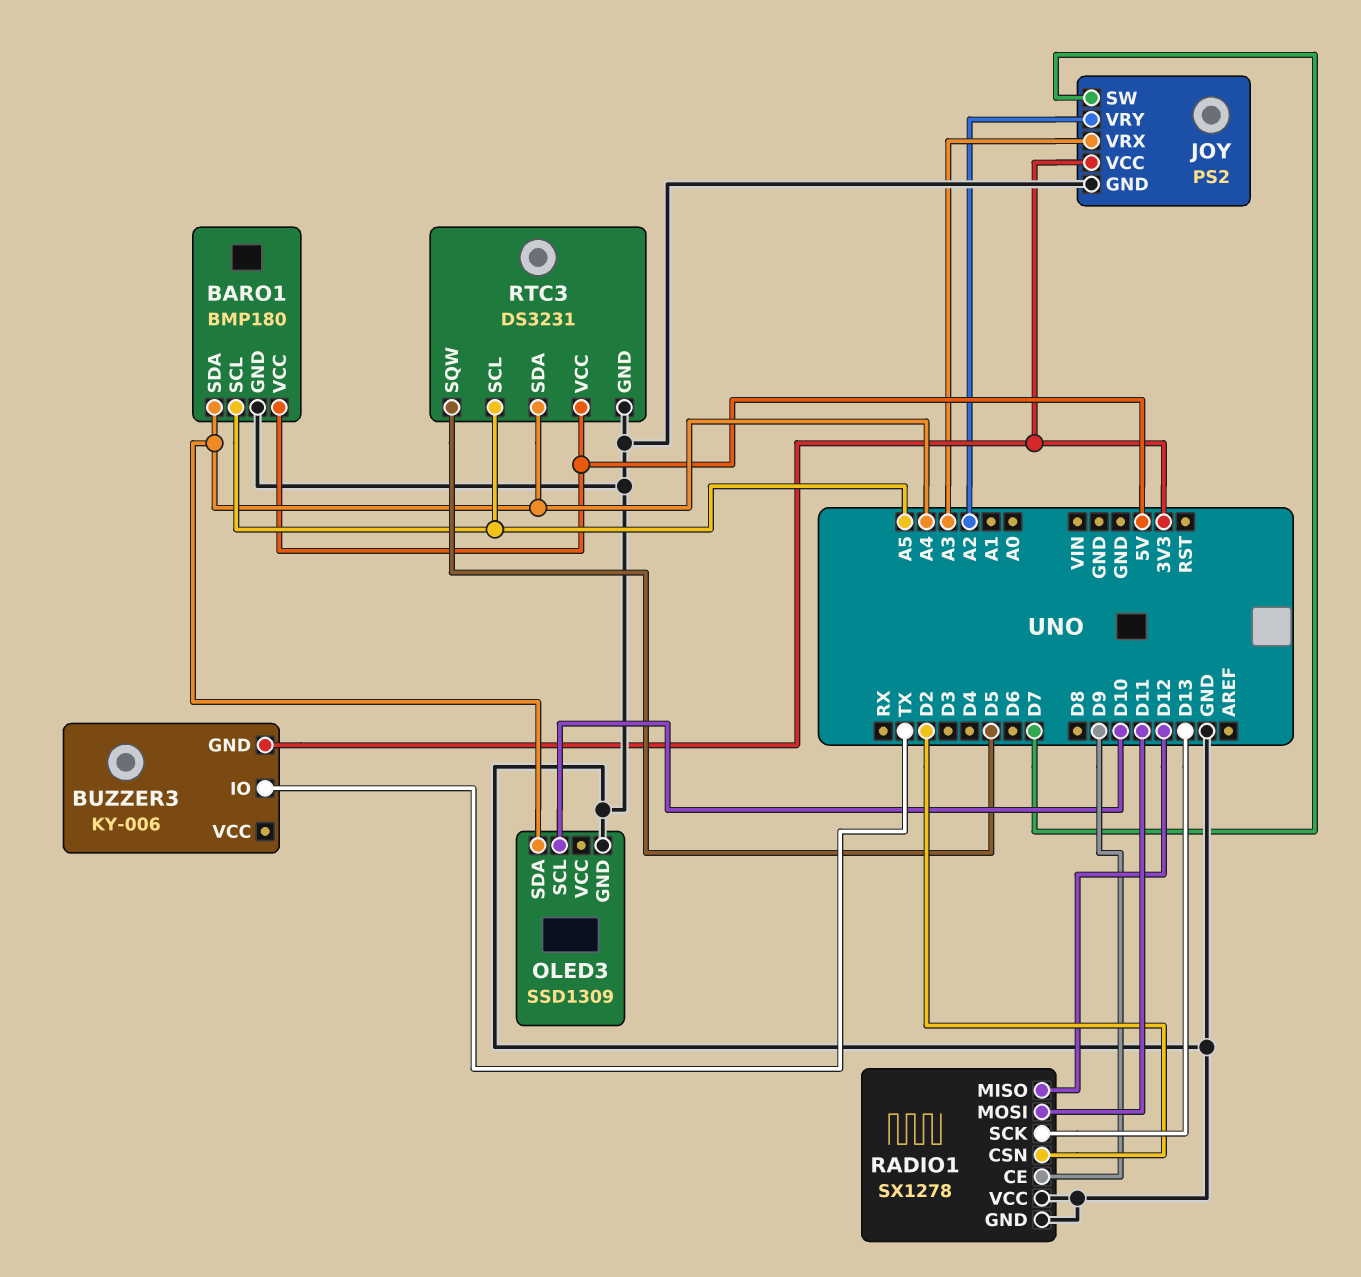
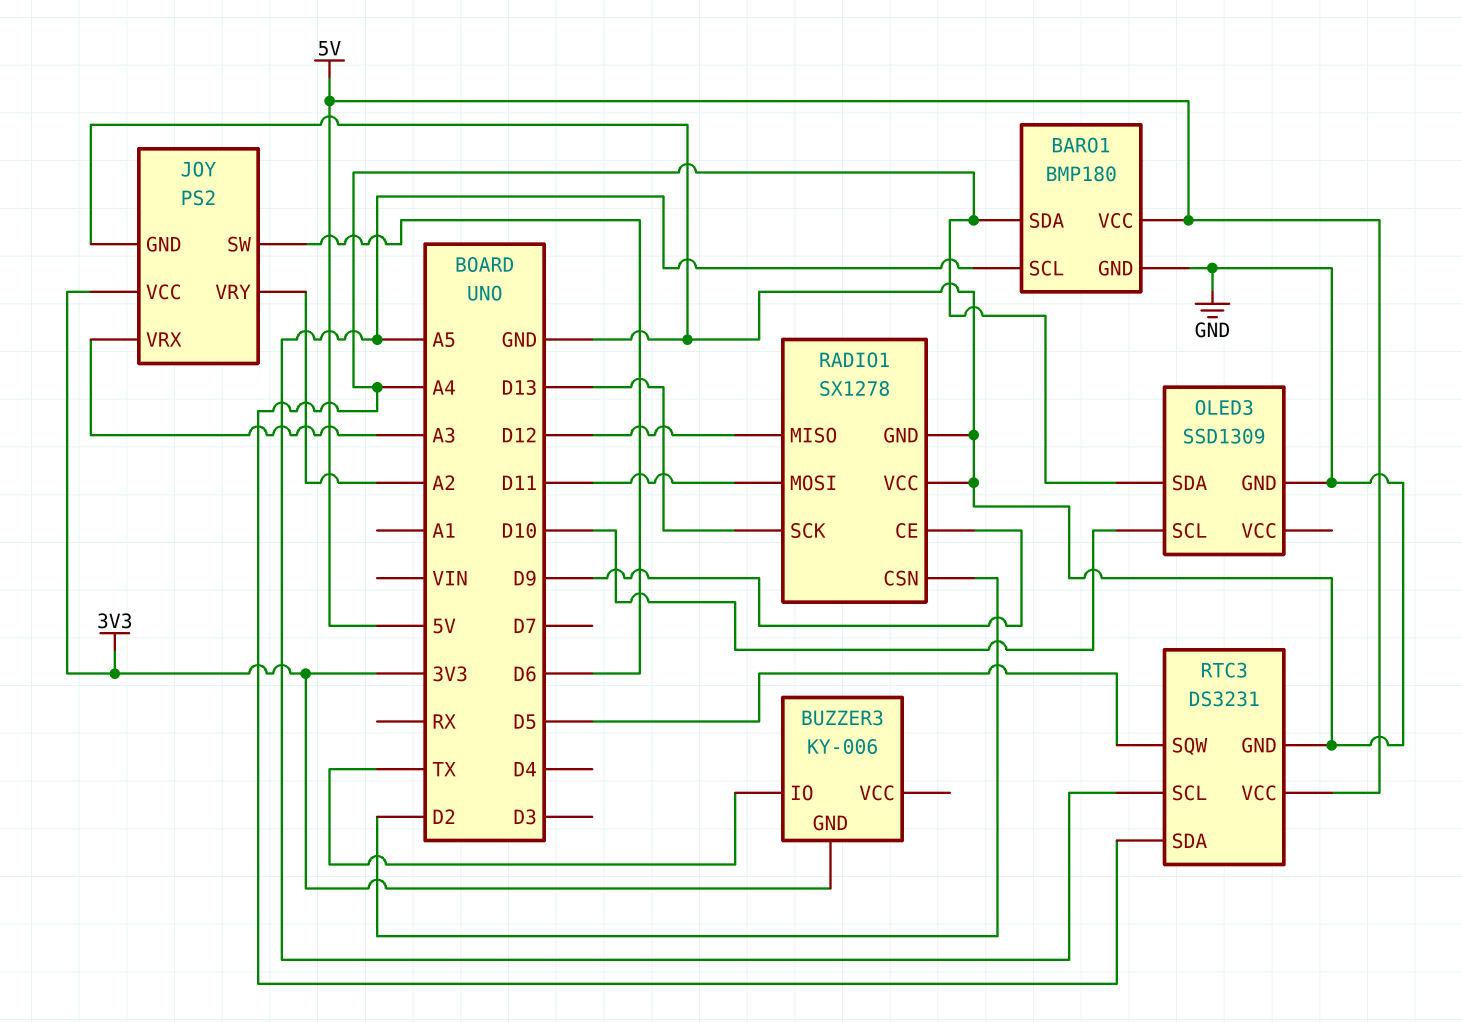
JOY pin SW: D7 -> D6

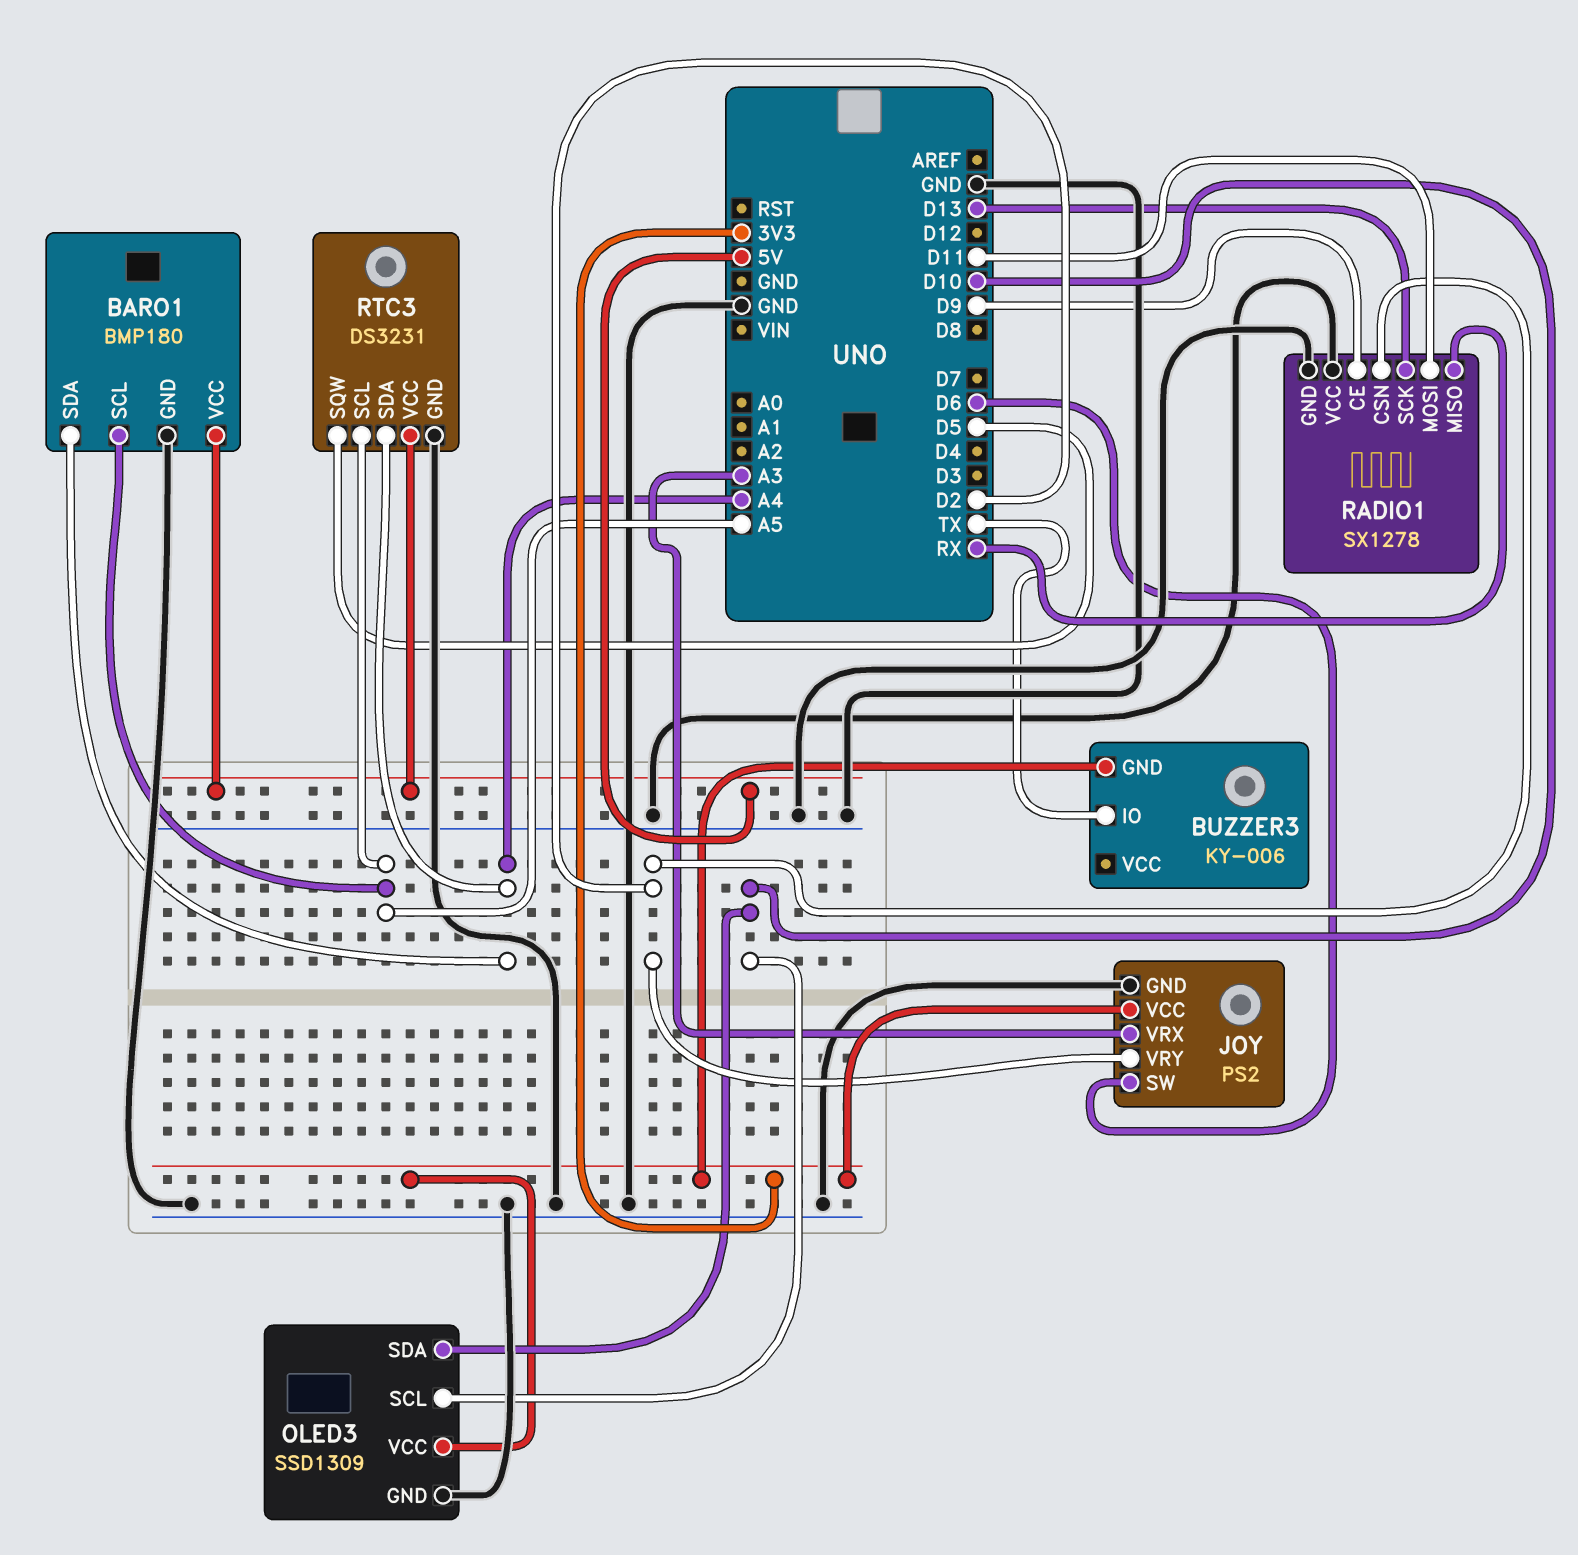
JOY pin VRY: A2 -> D2
OLED3 pin SDA: A4 -> D10
OLED3 pin VCC: none -> 3V3
RADIO1 pin MISO: D12 -> RX

